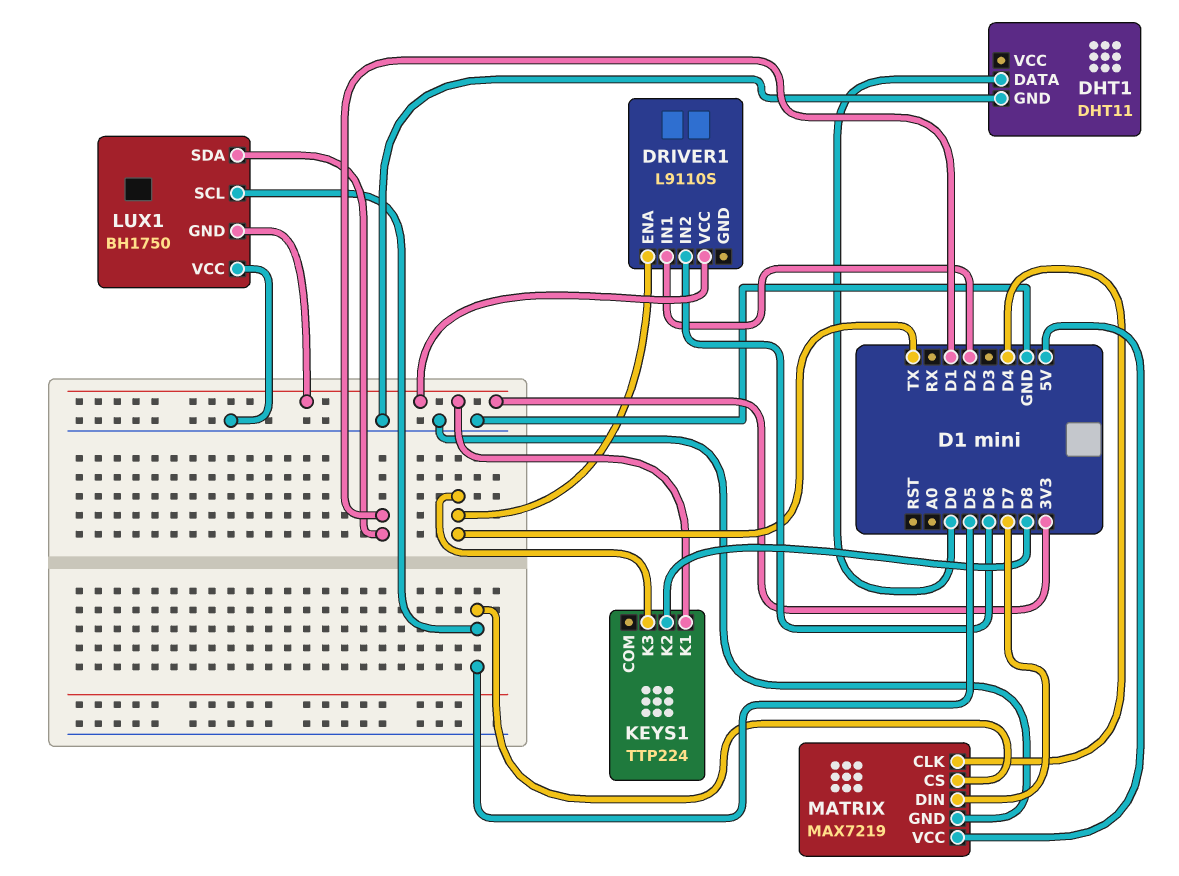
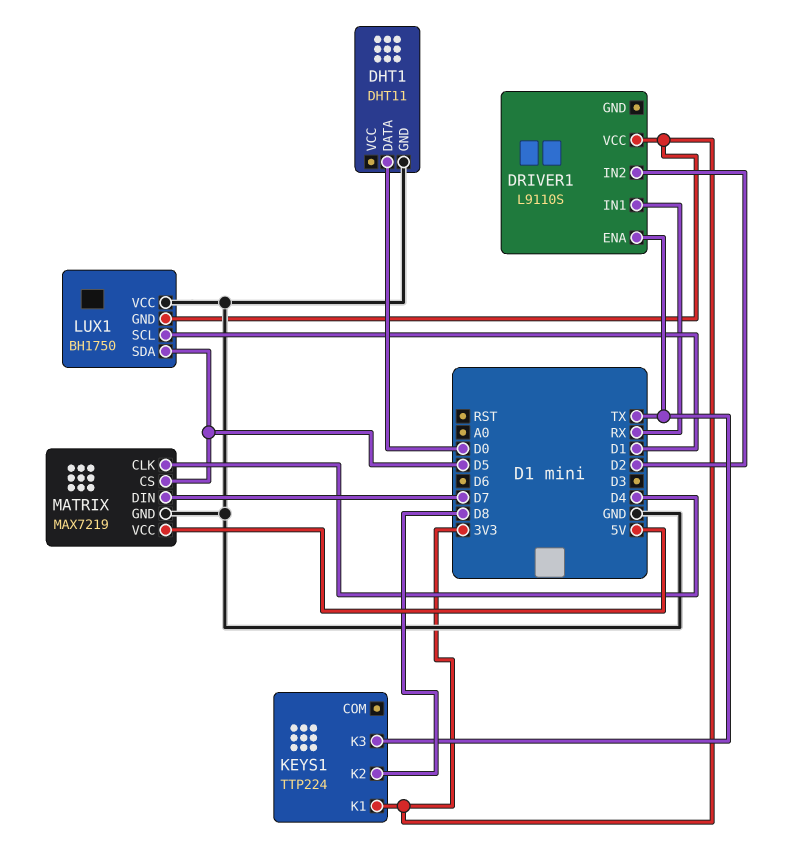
DRIVER1 pin IN1: D2 -> RX
DRIVER1 pin IN2: D6 -> D2
LUX1 pin SCL: D5 -> D1
LUX1 pin SDA: D1 -> D5

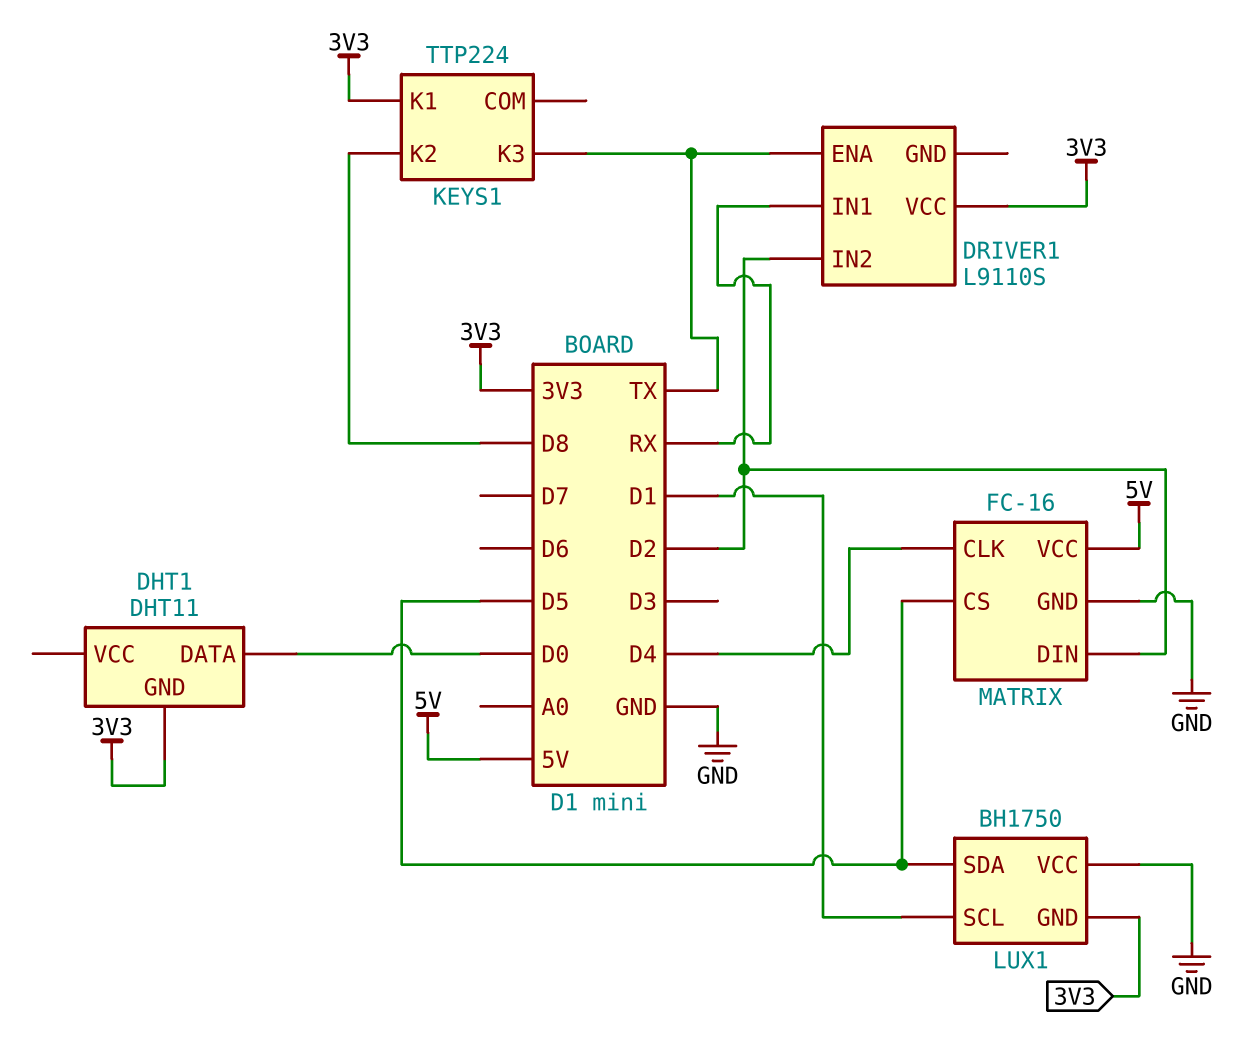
DHT1 pin GND: GND -> 3V3
MATRIX: MAX7219 -> FC-16
MATRIX pin DIN: D7 -> D2

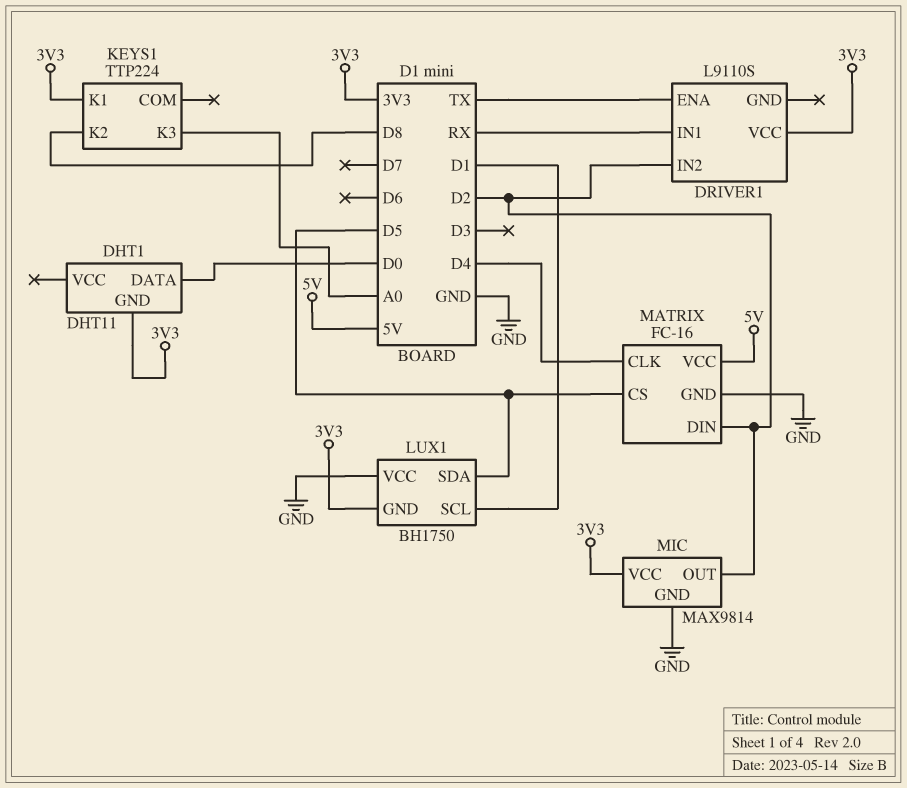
KEYS1 pin K3: TX -> A0
MIC: none -> MAX9814
MIC pin GND: none -> GND
MIC pin OUT: none -> D2
MIC pin VCC: none -> 3V3

